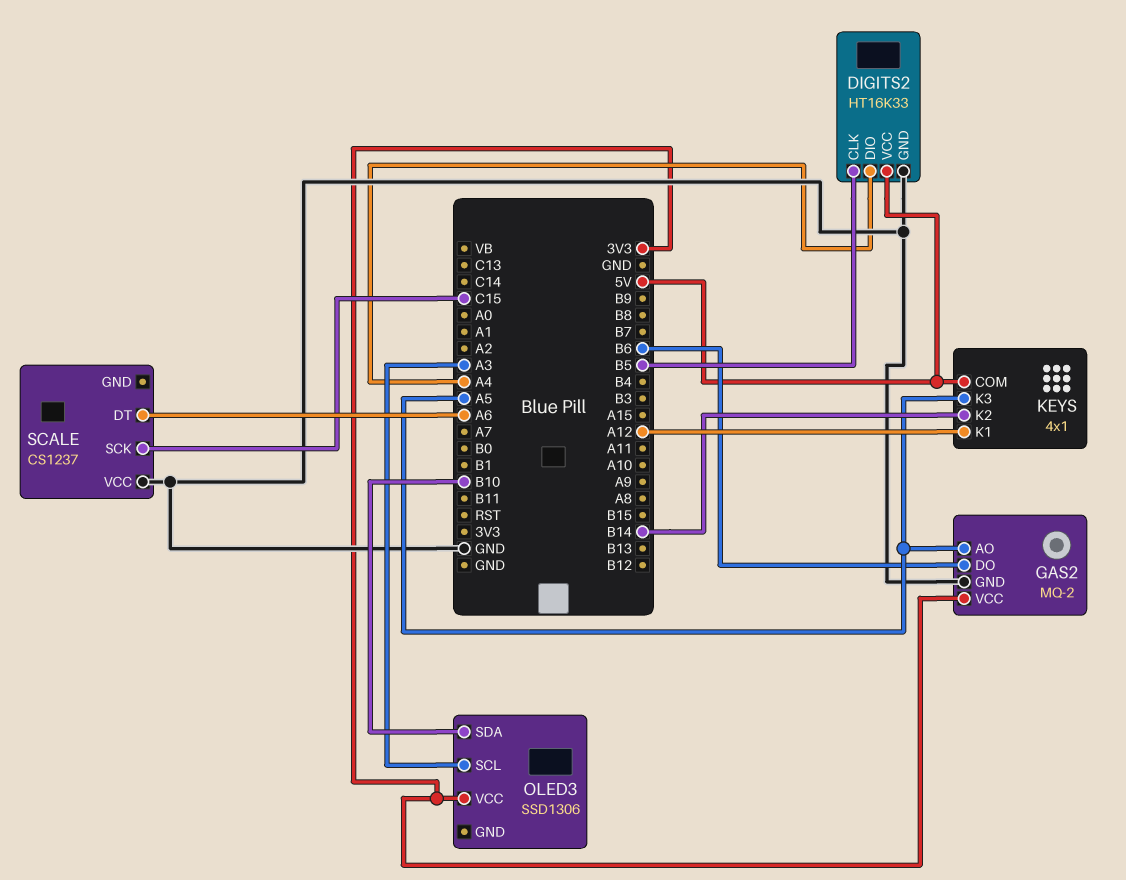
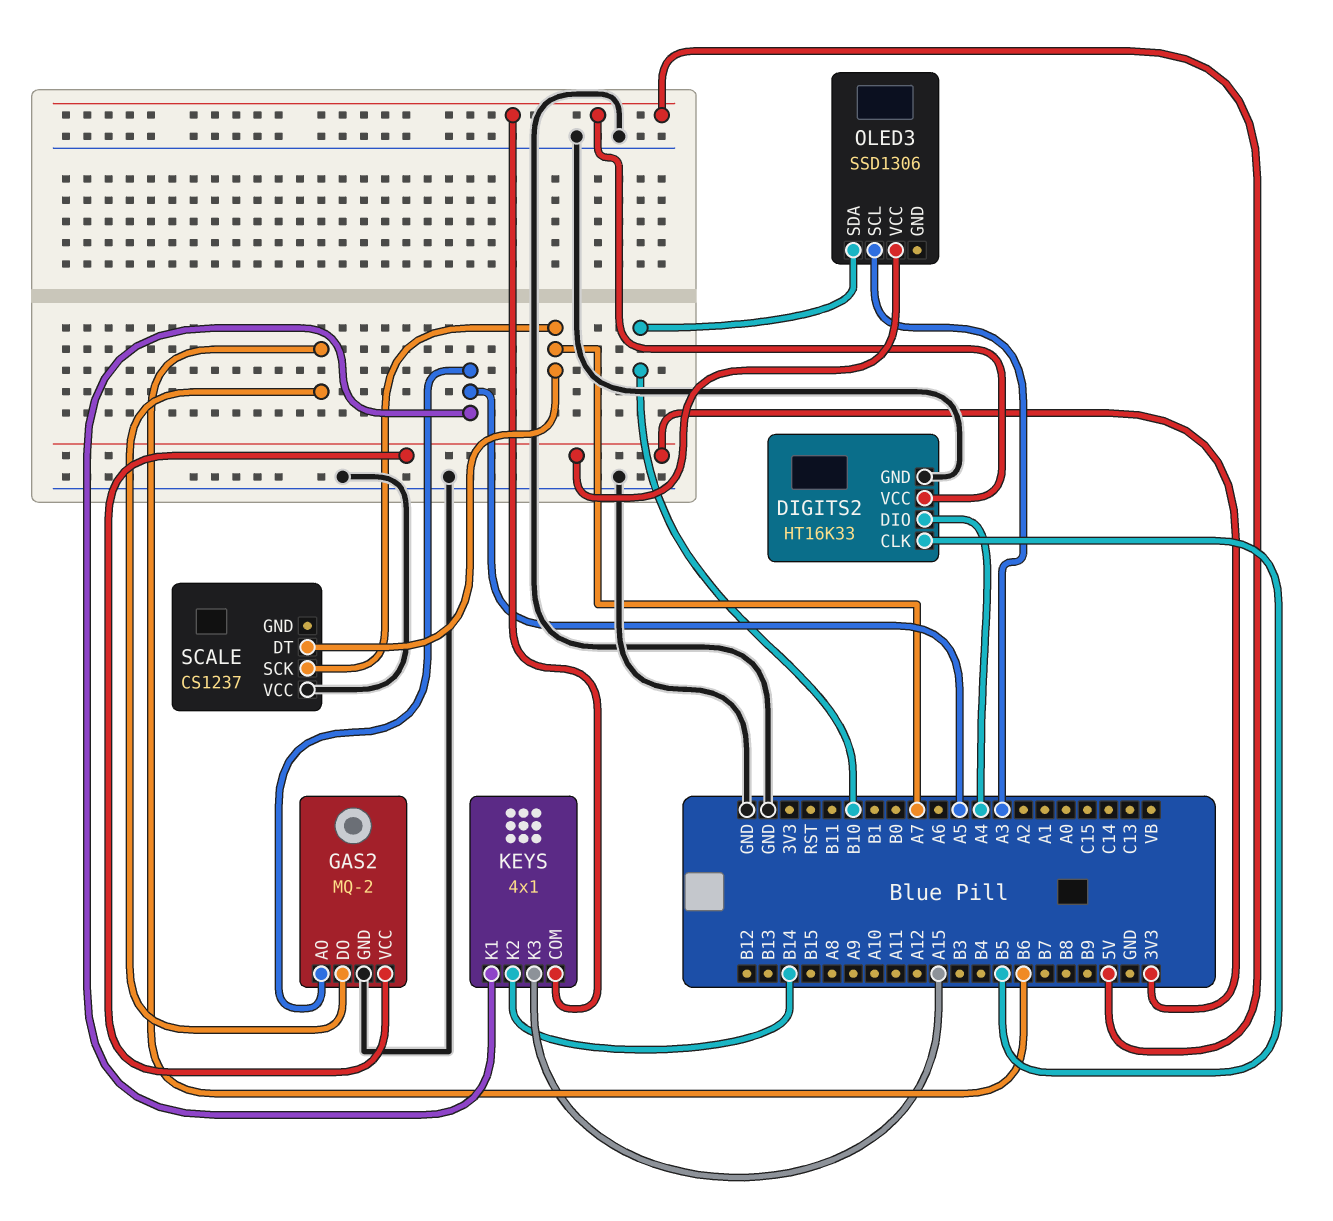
KEYS pin K1: A12 -> A5
KEYS pin K3: A5 -> A15
SCALE pin DT: A6 -> A7
SCALE pin SCK: C15 -> A7

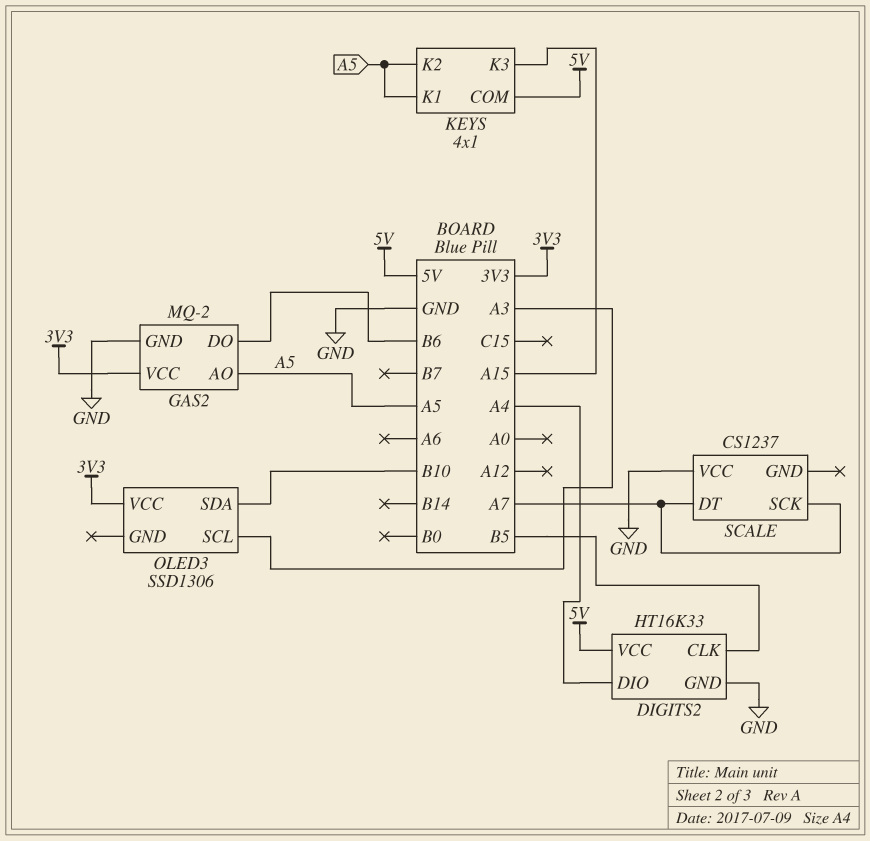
KEYS pin K2: B14 -> A5

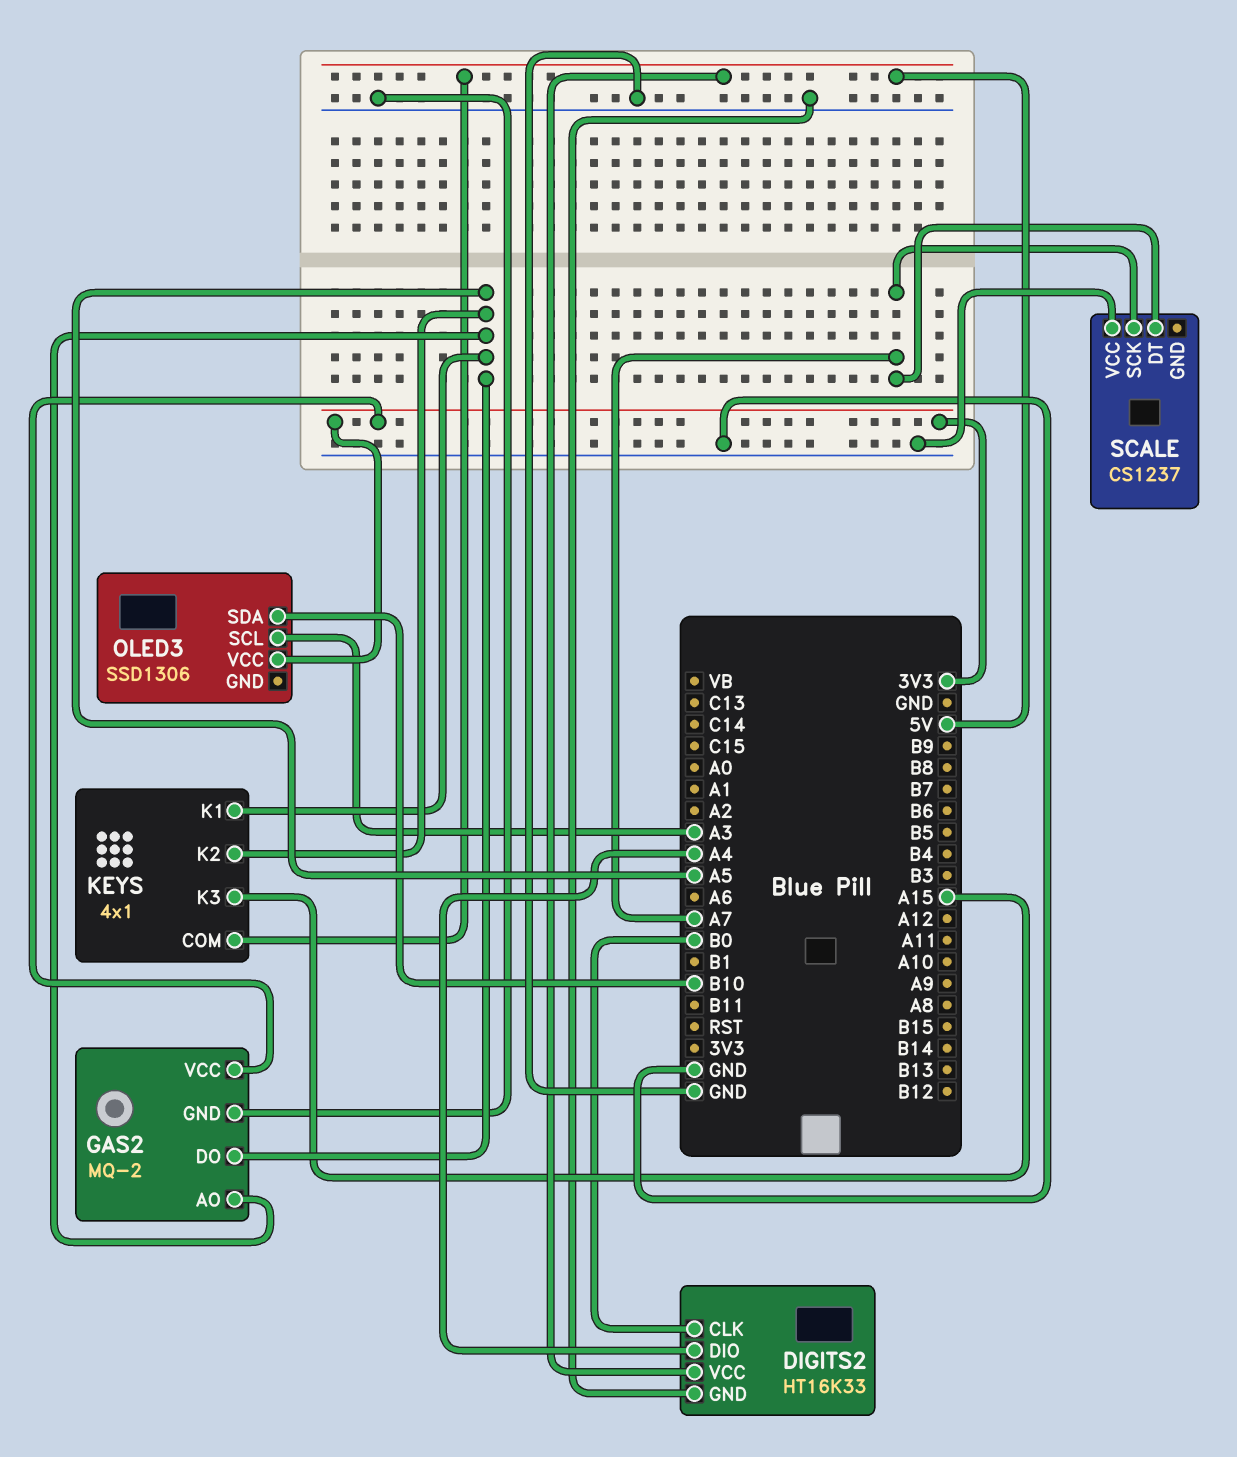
DIGITS2 pin CLK: B5 -> B0
GAS2 pin DO: B6 -> A5

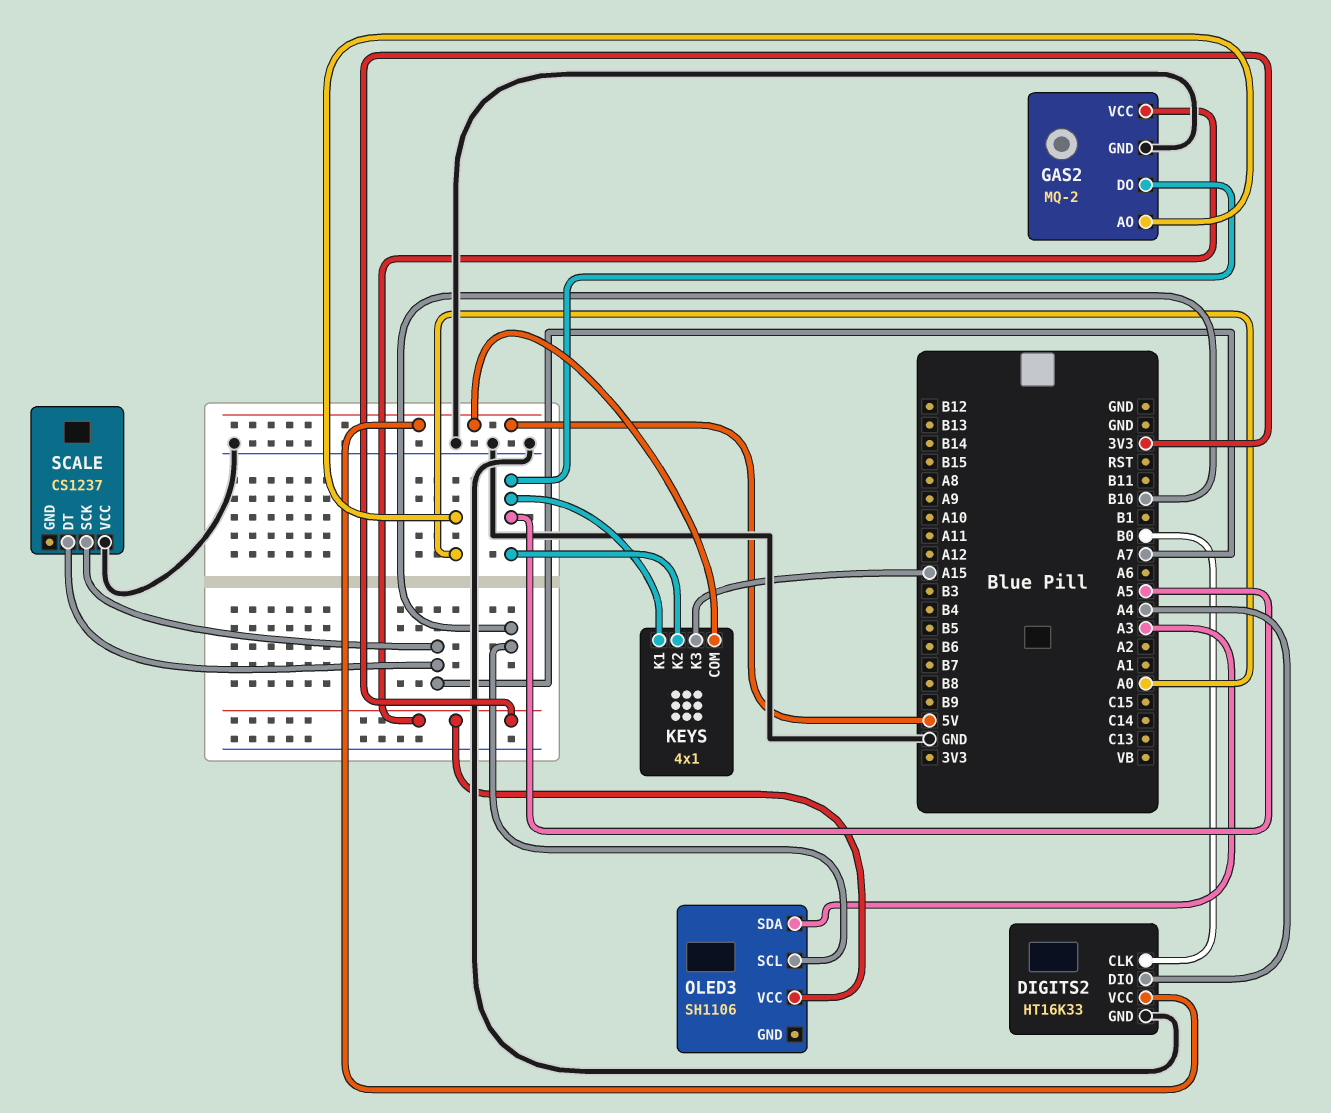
GAS2 pin AO: A5 -> A0
OLED3: SSD1306 -> SH1106
OLED3 pin SCL: A3 -> B10
OLED3 pin SDA: B10 -> A3

